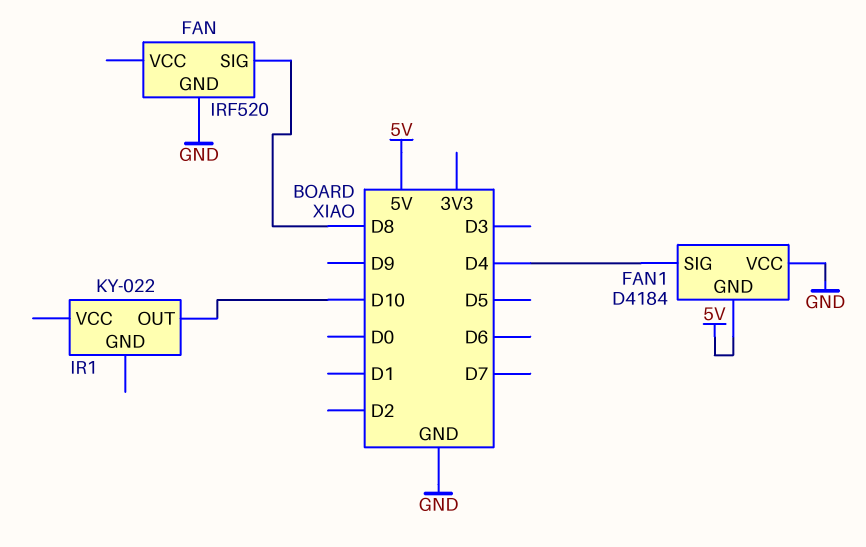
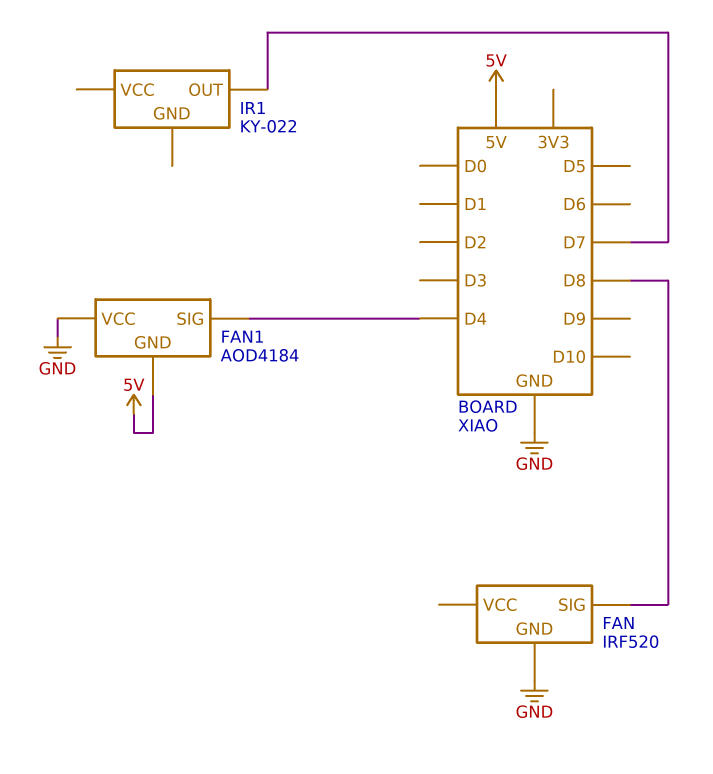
FAN1: D4184 -> AOD4184
IR1 pin OUT: D10 -> D7

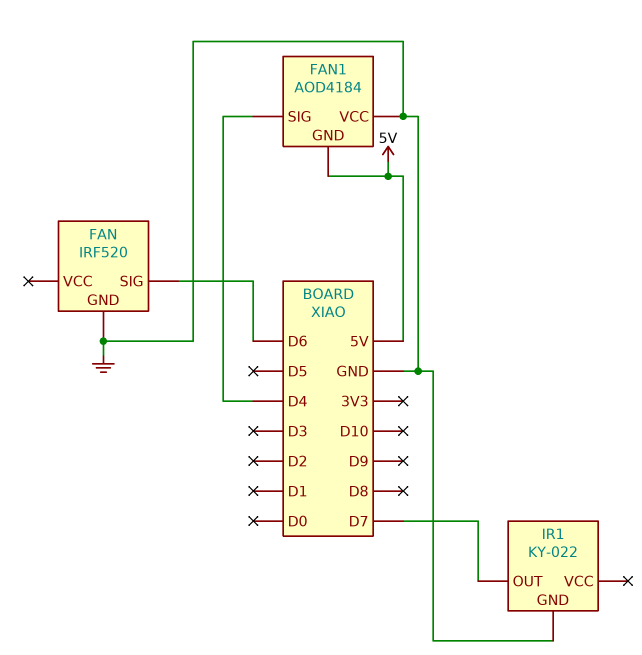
FAN pin SIG: D8 -> D6
IR1 pin GND: none -> GND

